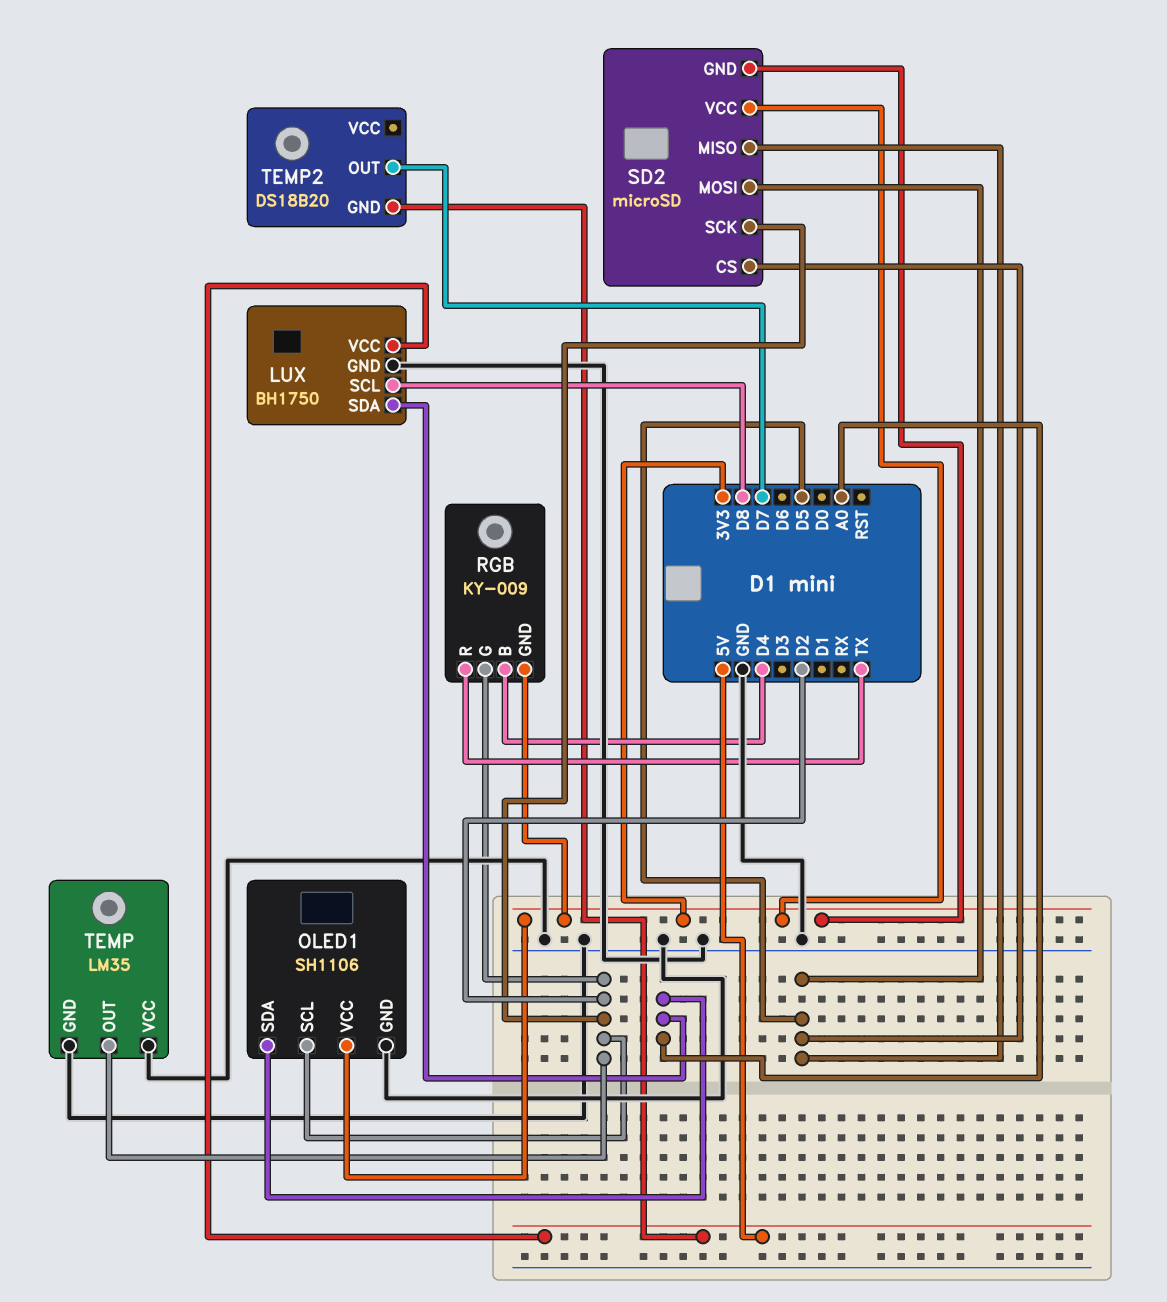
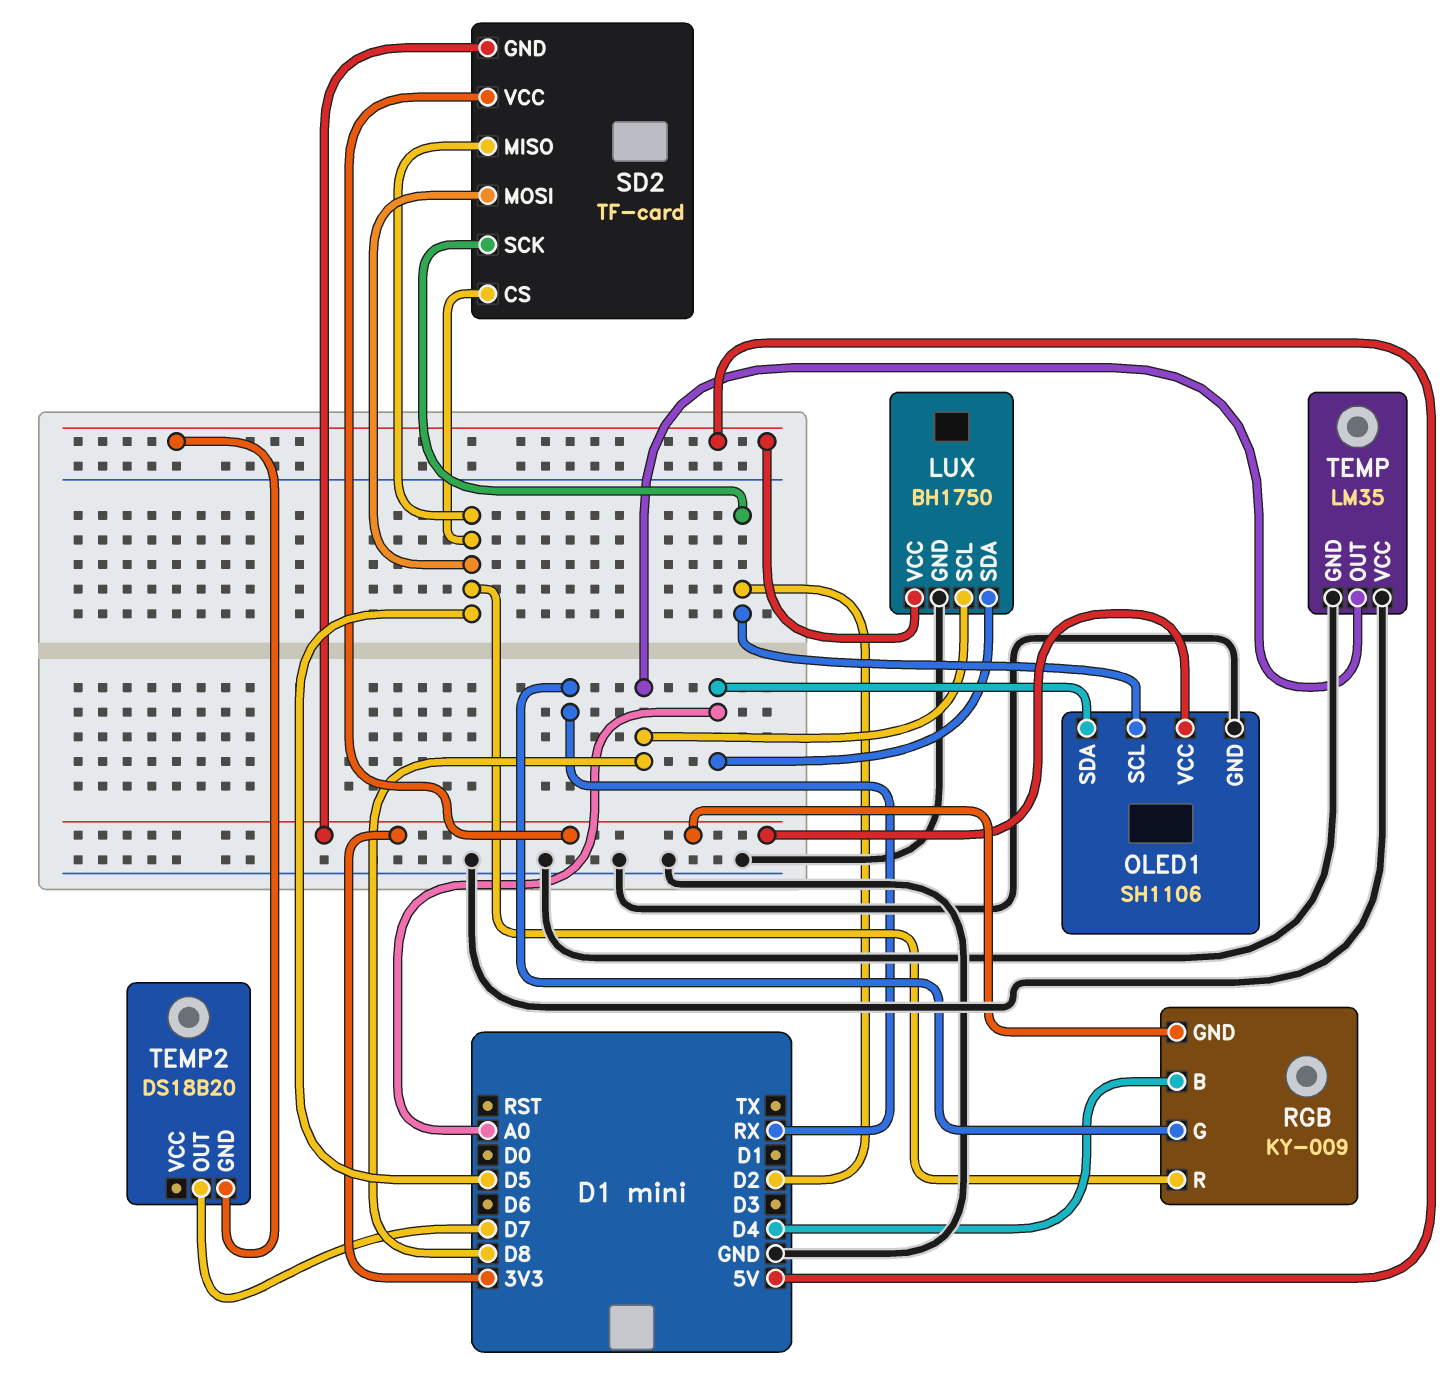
RGB pin G: D2 -> RX
RGB pin R: TX -> D5
SD2: microSD -> TF-card
TEMP pin OUT: D2 -> D8

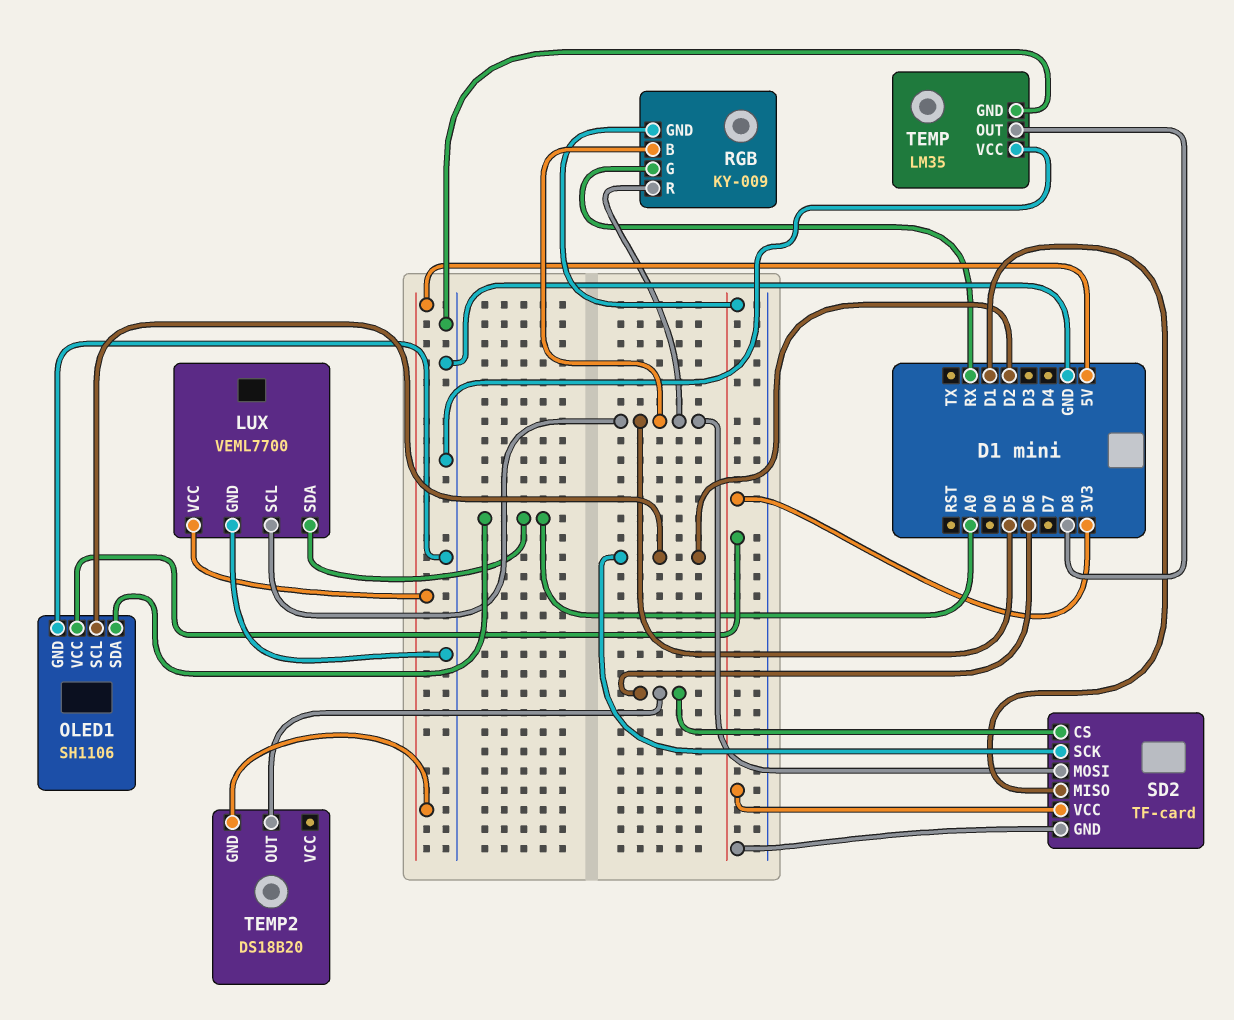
LUX: BH1750 -> VEML7700
LUX pin SCL: D8 -> D5
RGB pin B: D4 -> D5
SD2 pin CS: D5 -> D6
SD2 pin MISO: D5 -> D1
TEMP2 pin OUT: D7 -> D6

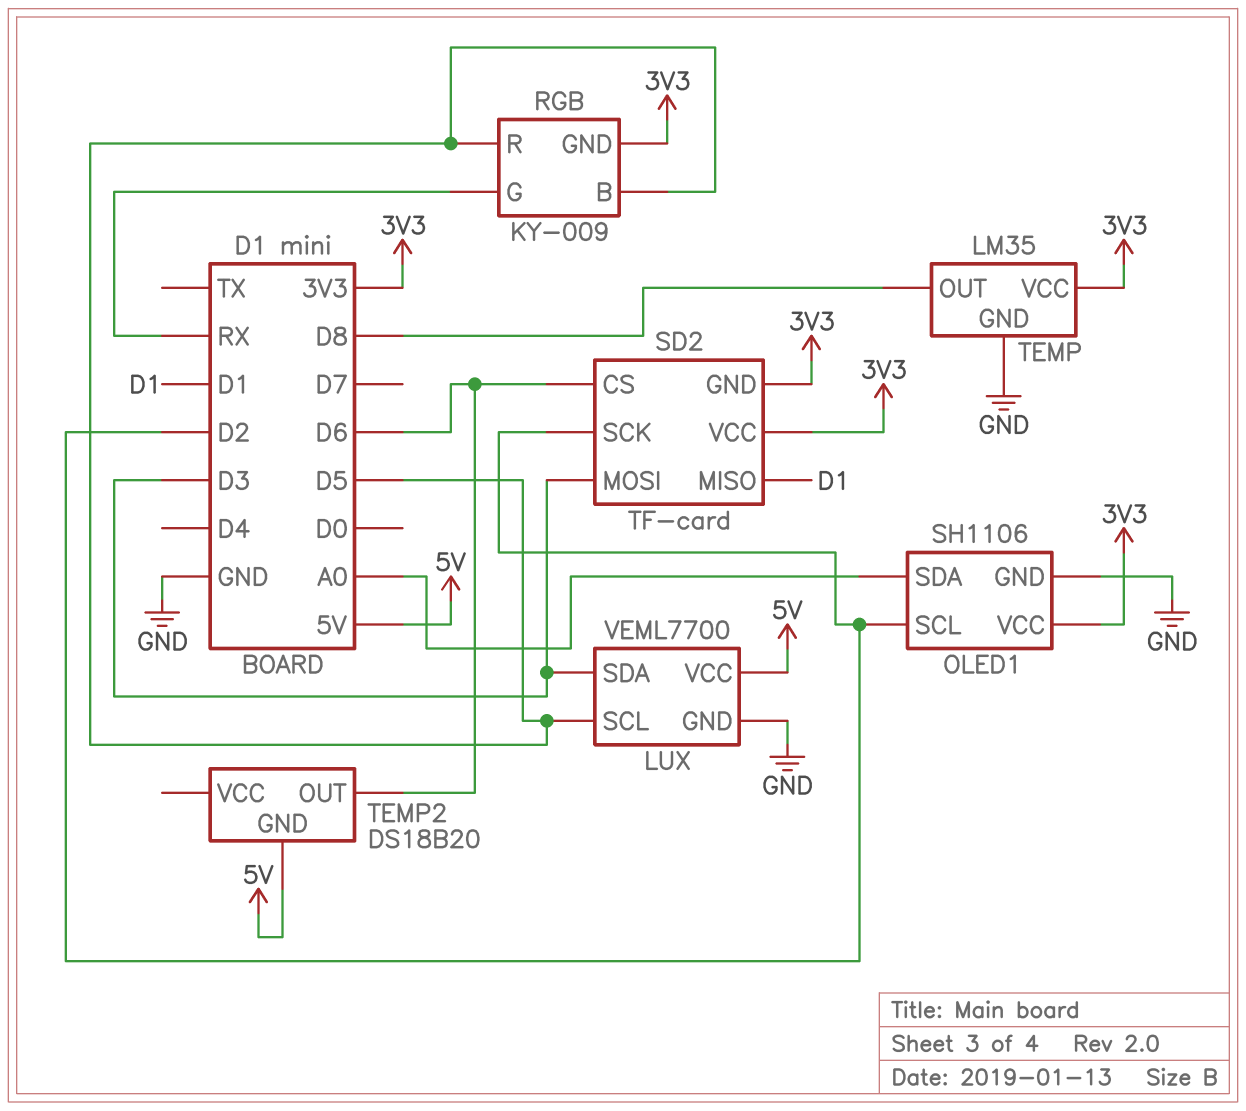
LUX pin SDA: A0 -> D3
SD2 pin MOSI: D5 -> D3
TEMP pin VCC: GND -> 3V3

